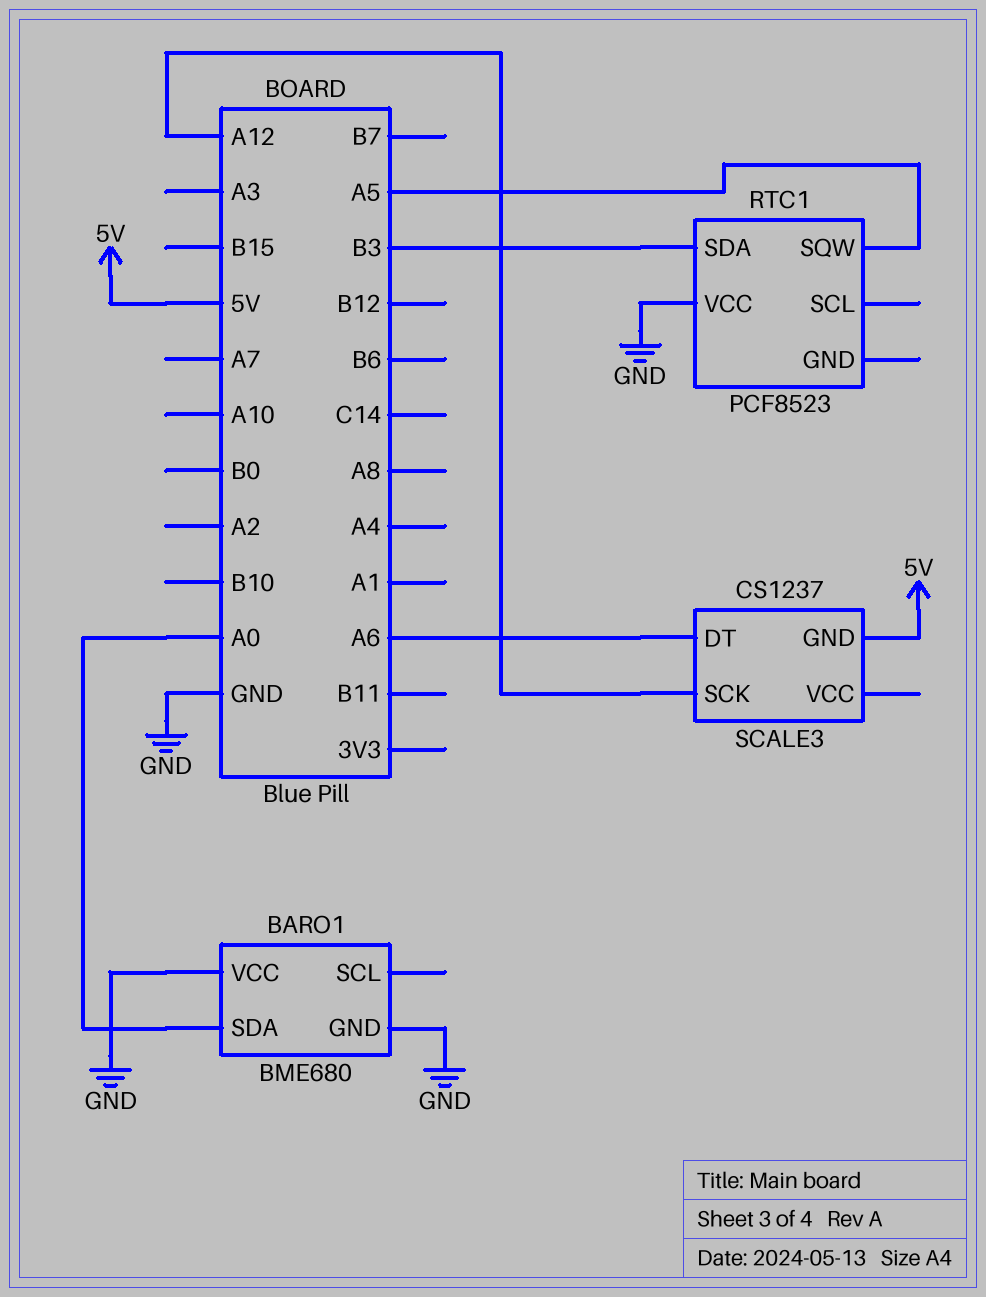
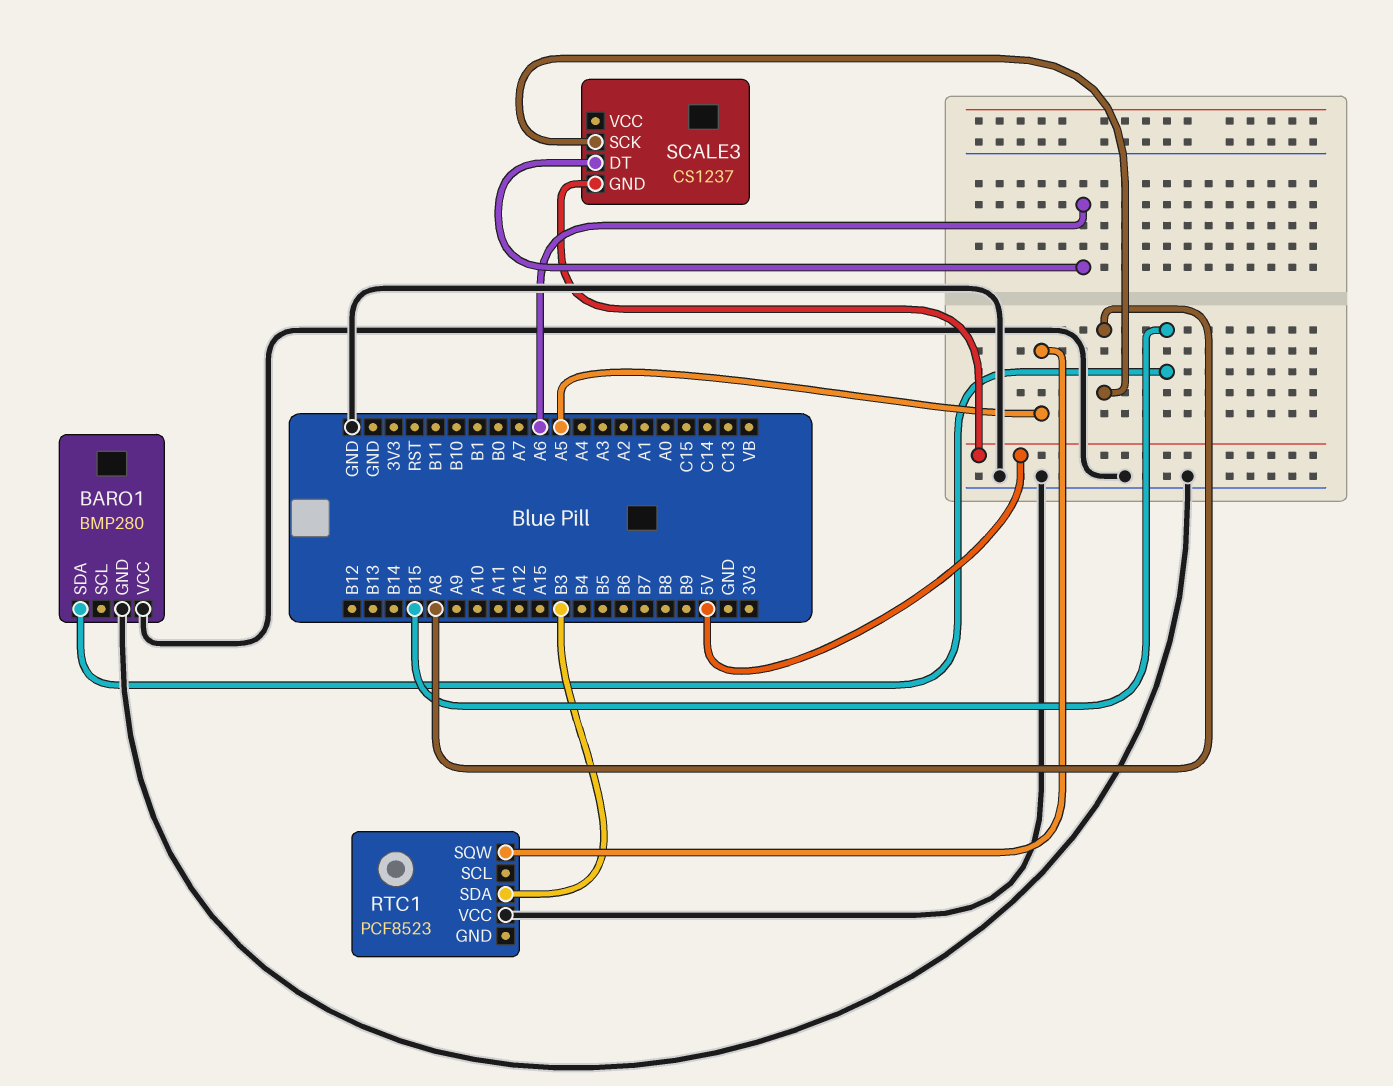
BARO1: BME680 -> BMP280
BARO1 pin SDA: A0 -> B15
SCALE3 pin SCK: A12 -> A8

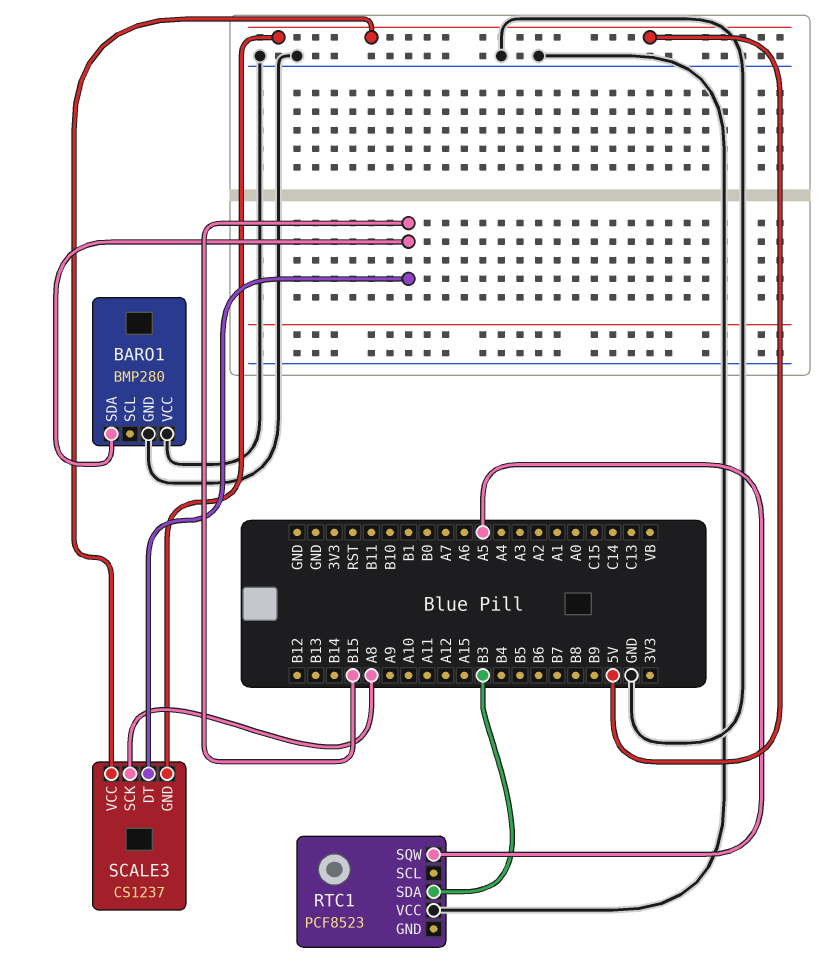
SCALE3 pin DT: A6 -> B15
SCALE3 pin VCC: none -> 5V

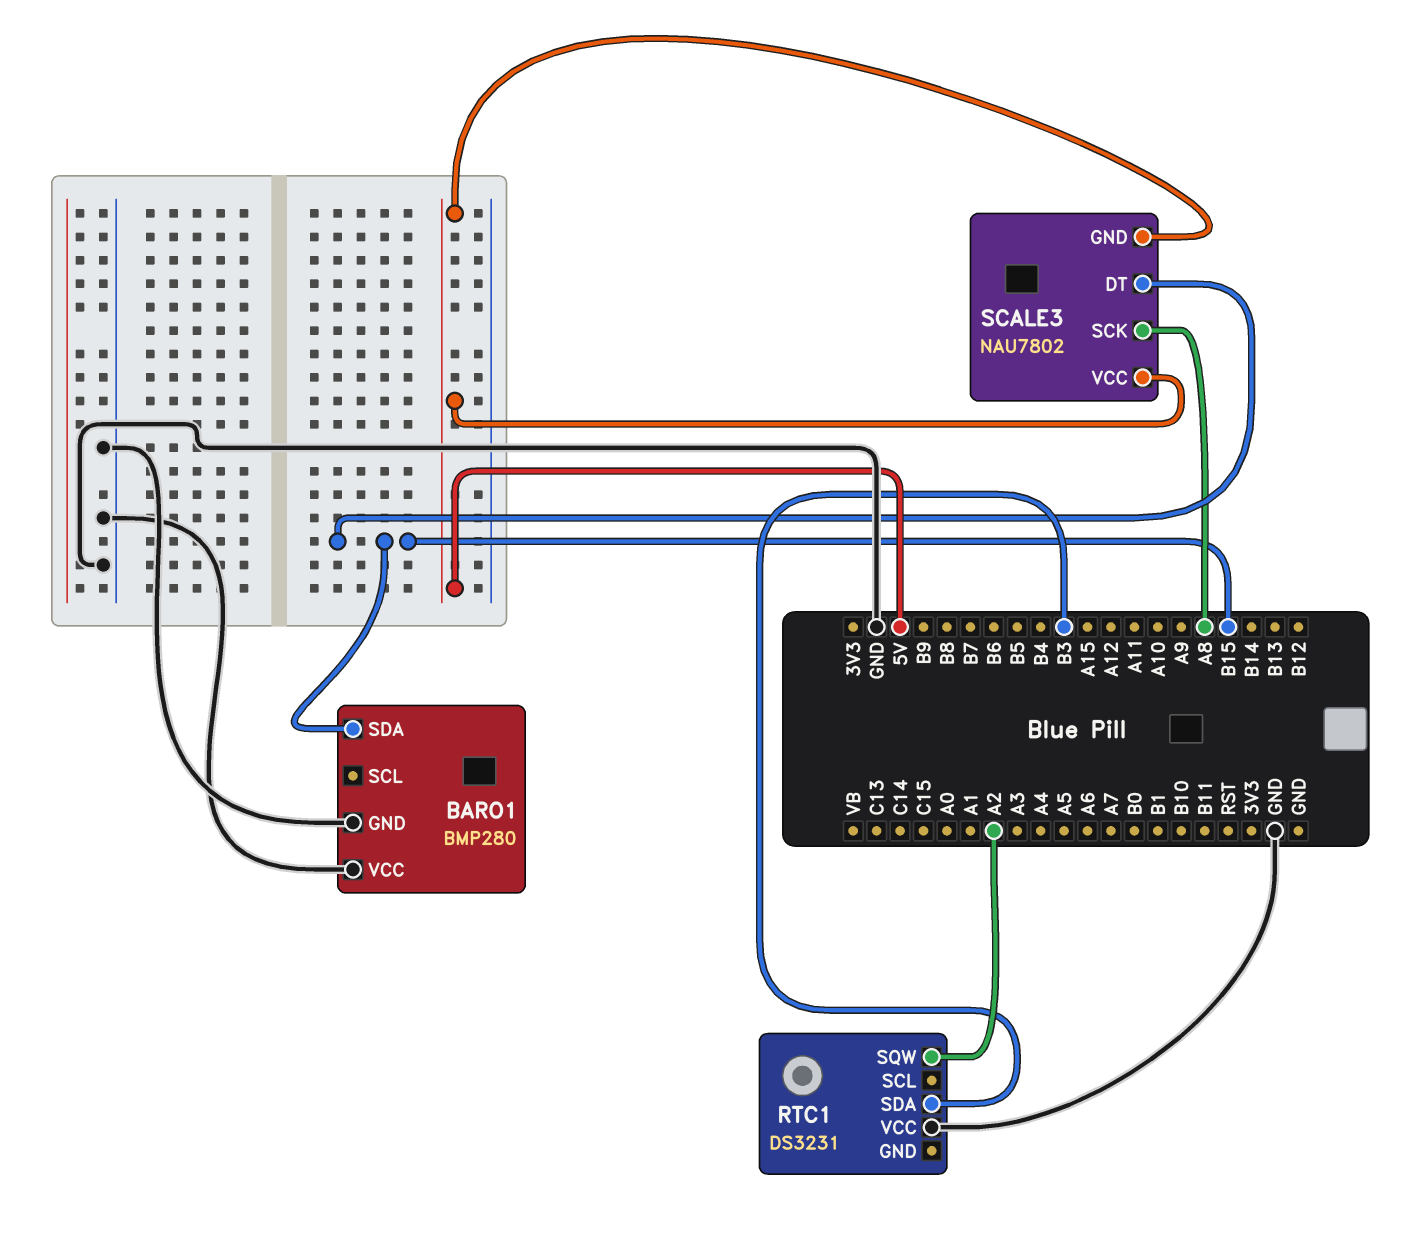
RTC1: PCF8523 -> DS3231
RTC1 pin SQW: A5 -> A2
SCALE3: CS1237 -> NAU7802

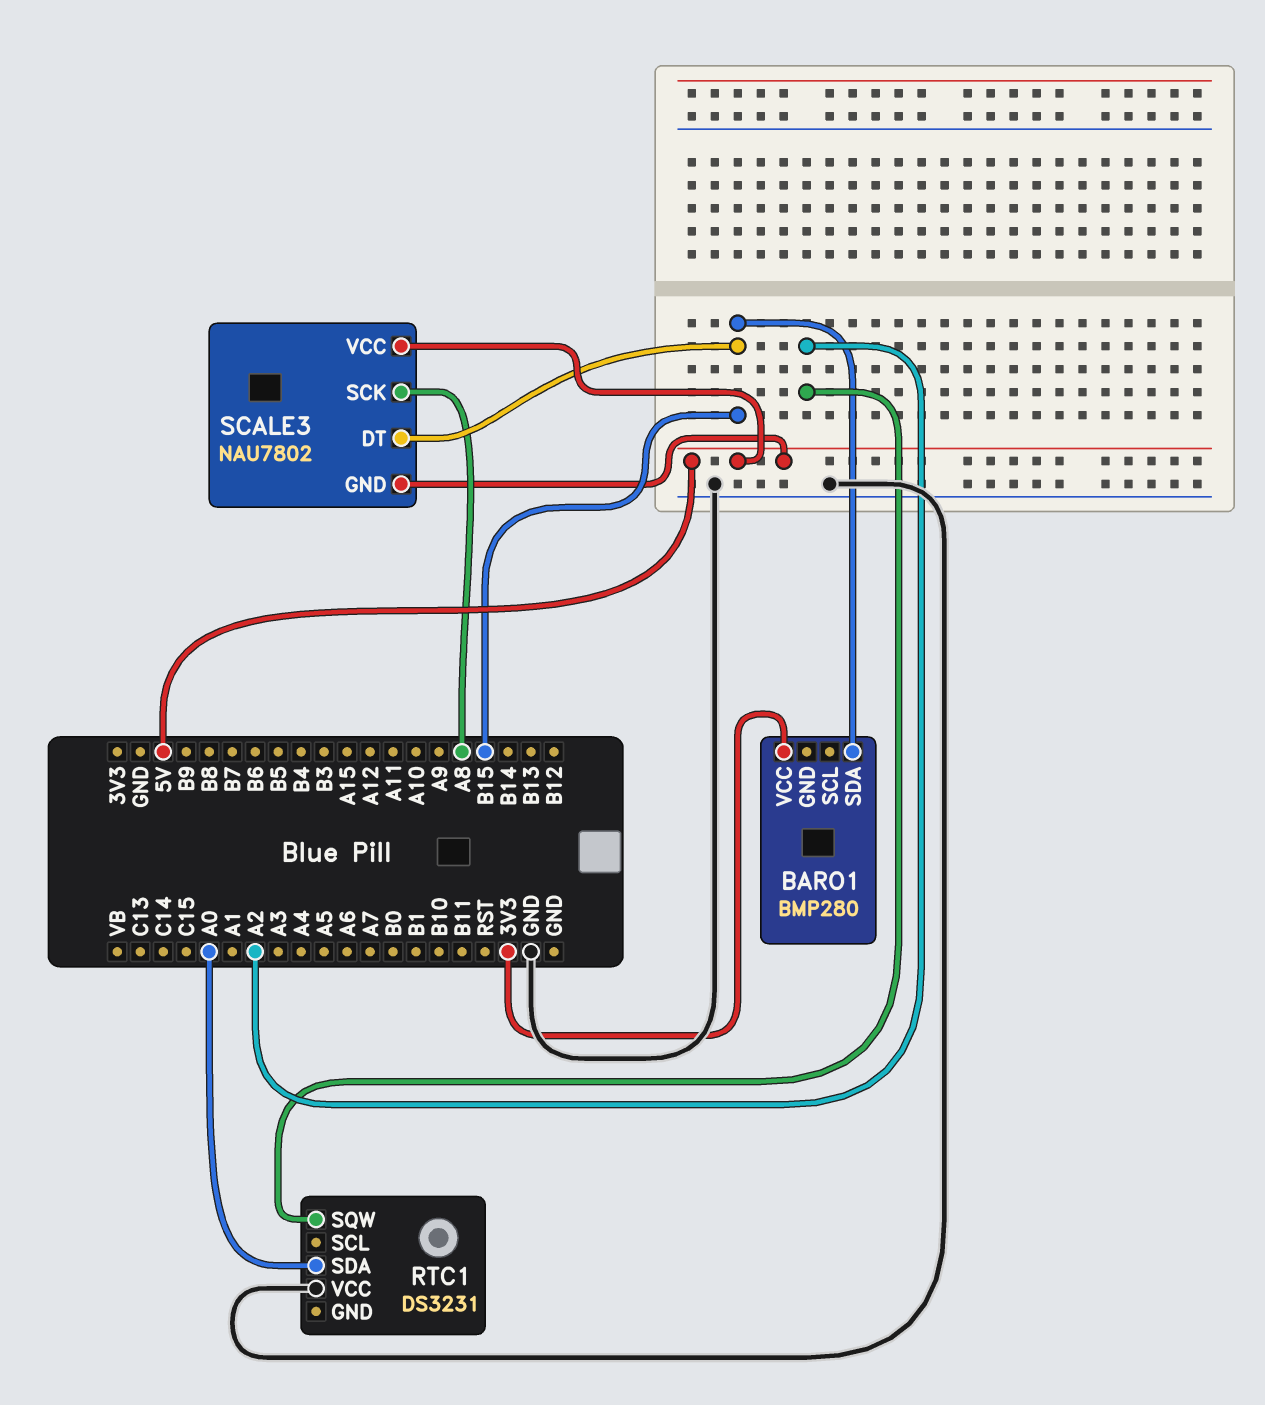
BARO1 pin GND: GND -> none
BARO1 pin VCC: GND -> 3V3
RTC1 pin SDA: B3 -> A0

